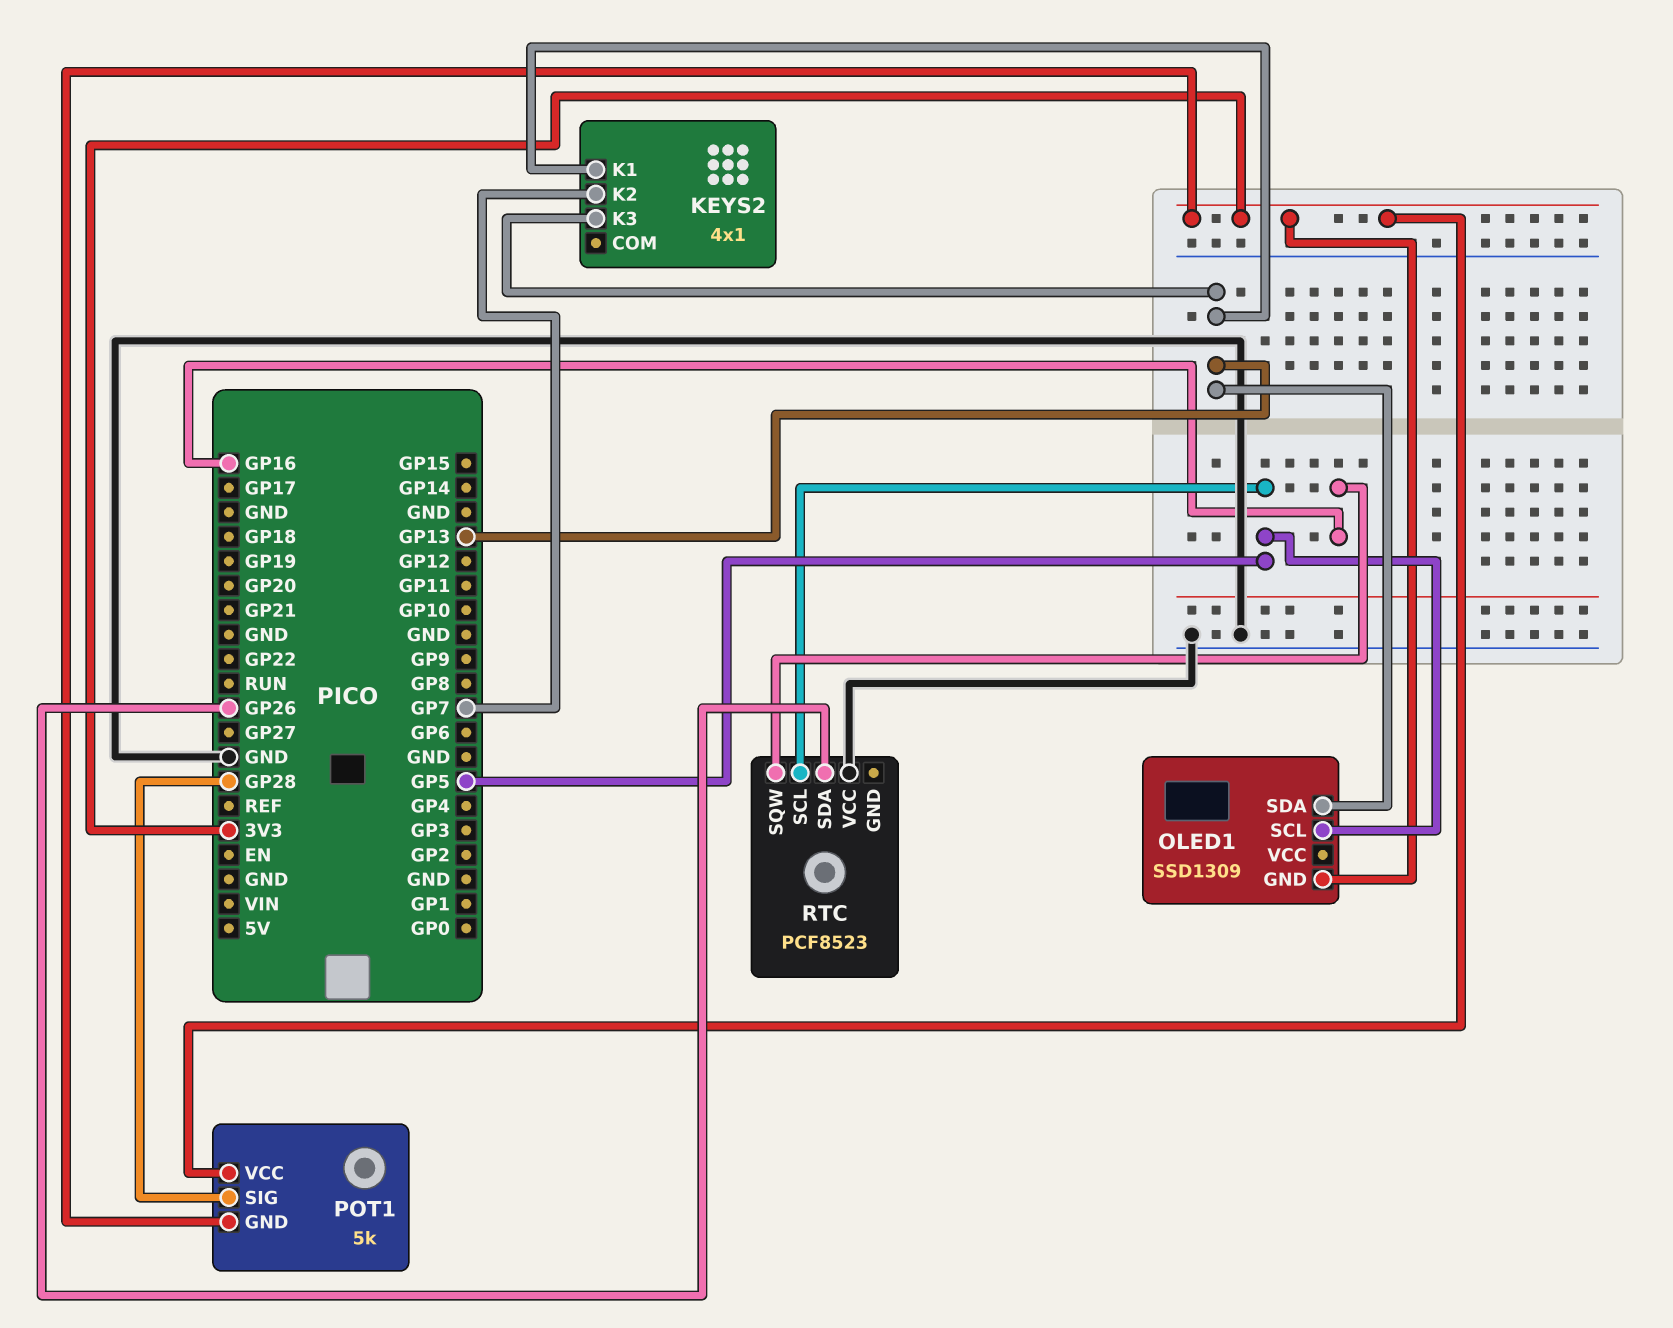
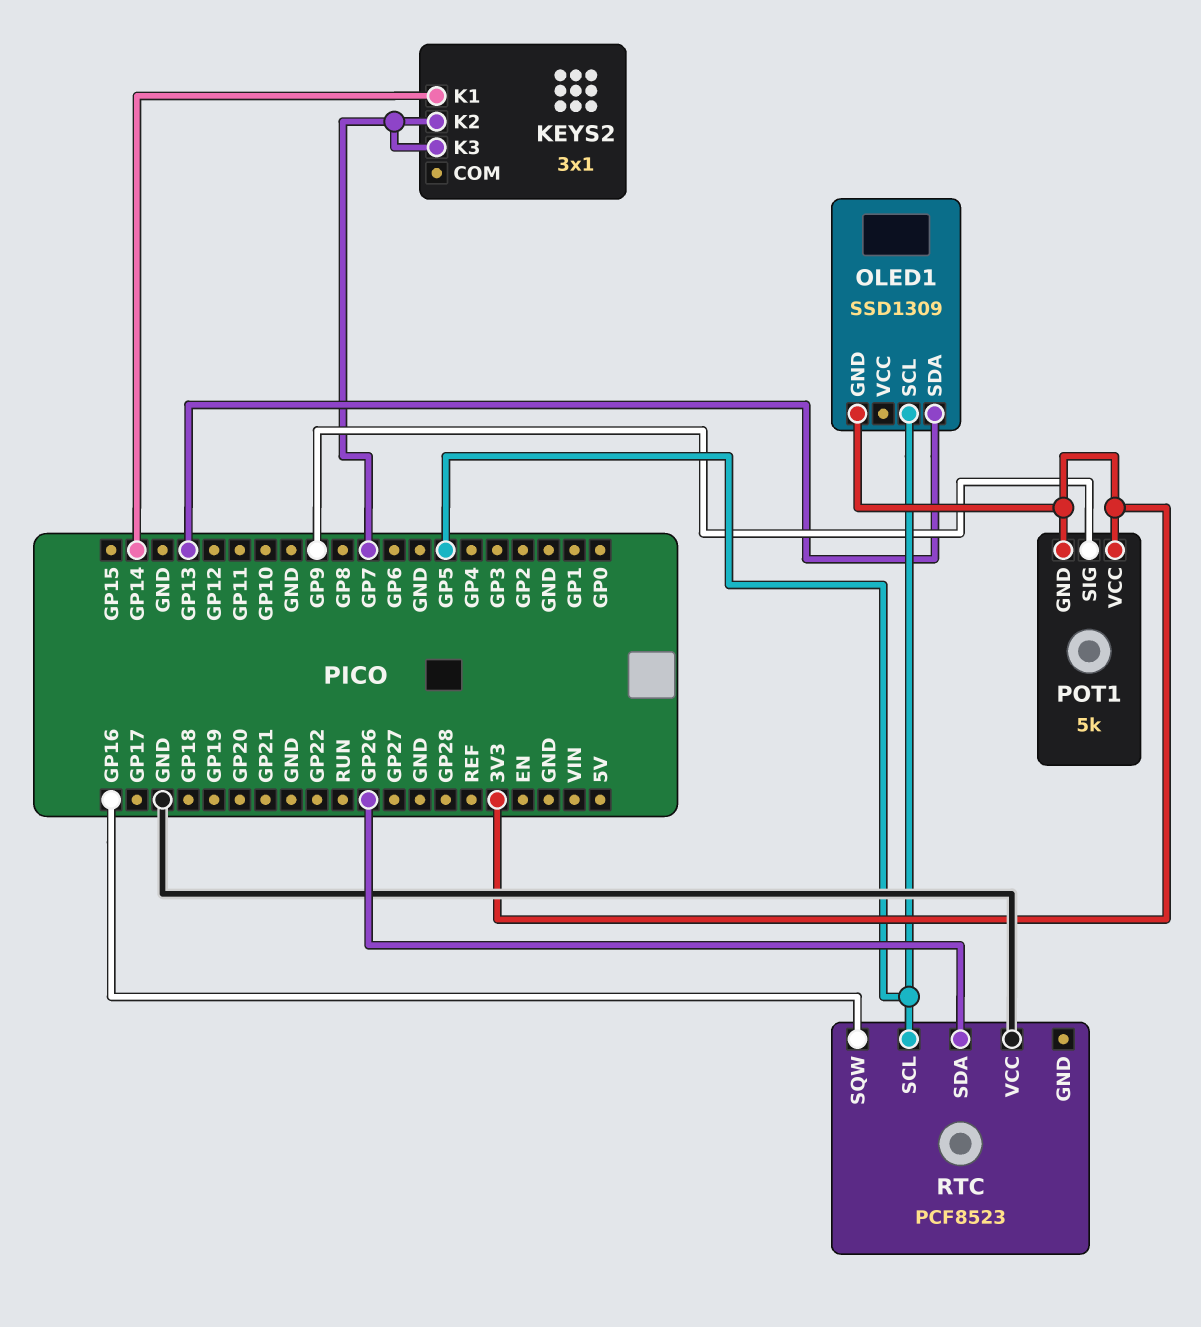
KEYS2: 4x1 -> 3x1
KEYS2 pin K1: GP13 -> GP14
KEYS2 pin K3: GP13 -> GP7
POT1 pin SIG: GP28 -> GP9

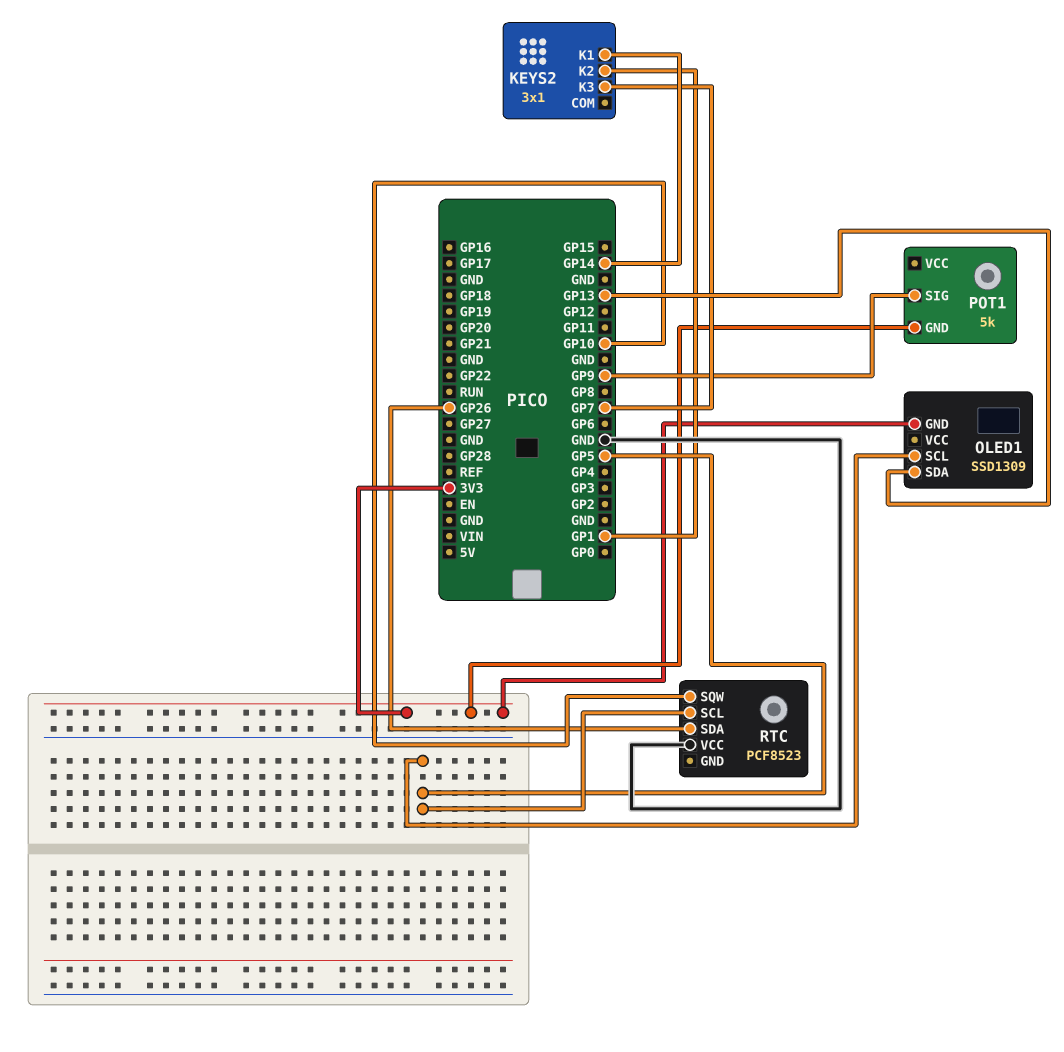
KEYS2 pin K2: GP7 -> GP1
POT1 pin VCC: 3V3 -> none
RTC pin SQW: GP16 -> GP10

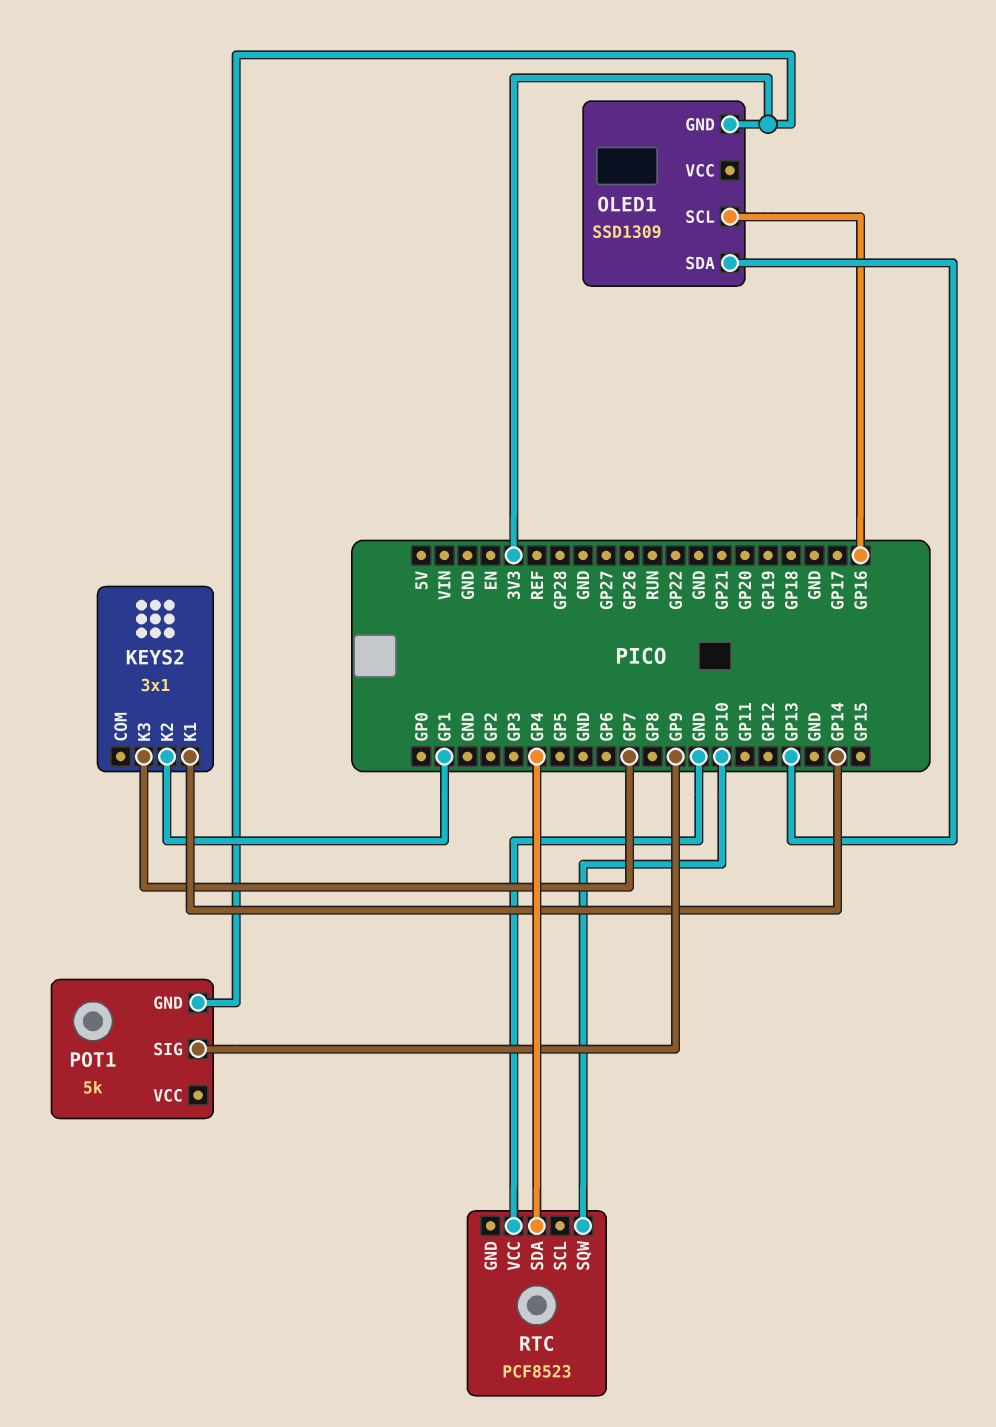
OLED1 pin SCL: GP5 -> GP16
RTC pin SCL: GP5 -> none
RTC pin SDA: GP26 -> GP4

